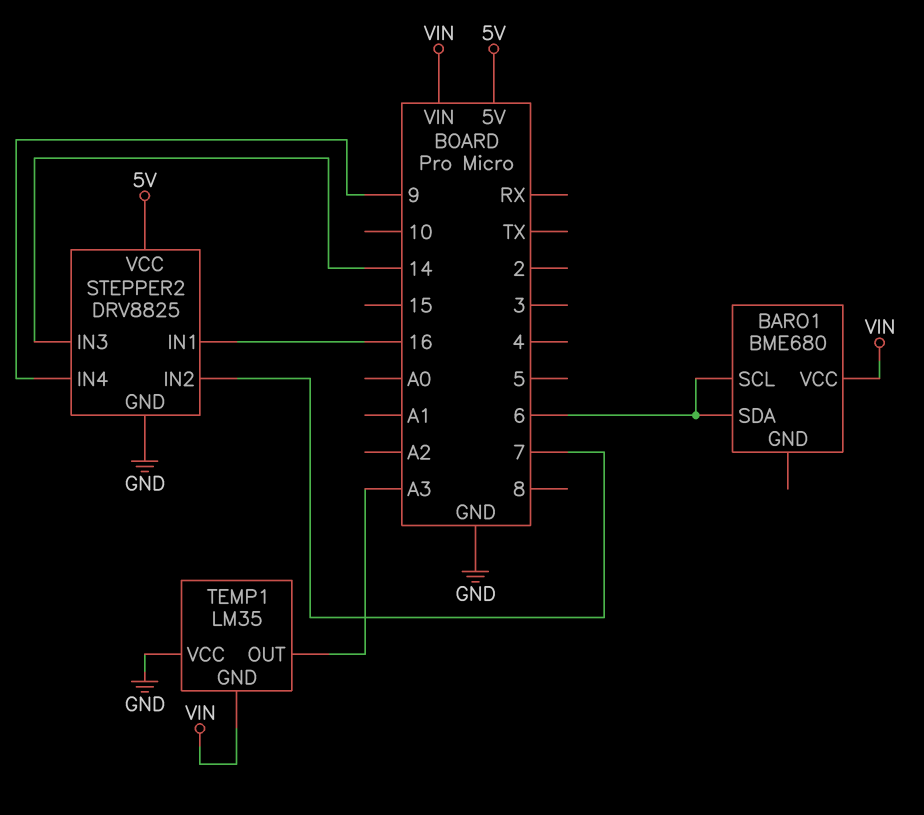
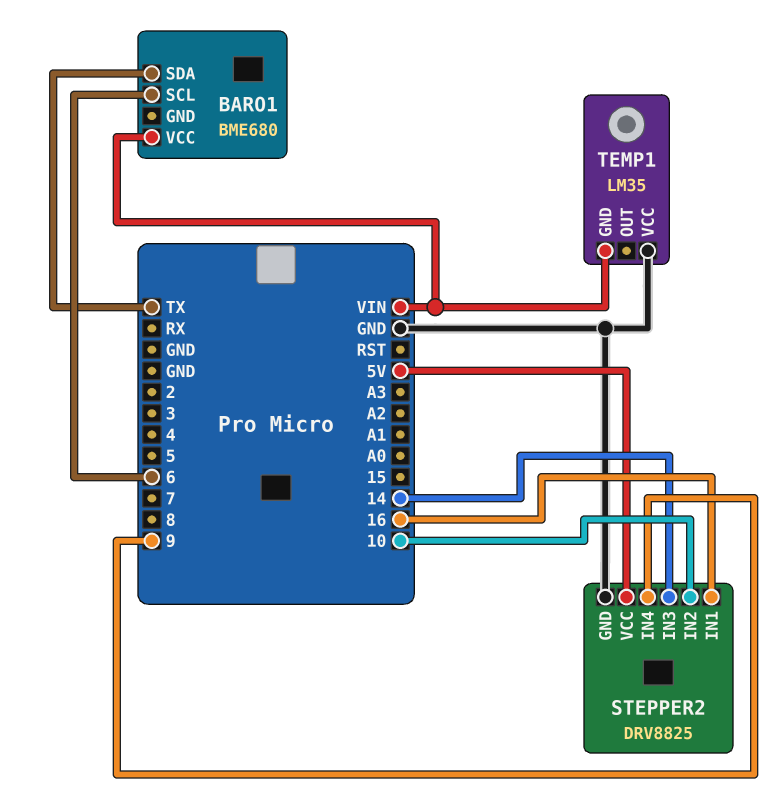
BARO1 pin SDA: 6 -> TX
STEPPER2 pin IN2: 7 -> 10
TEMP1 pin OUT: A3 -> none

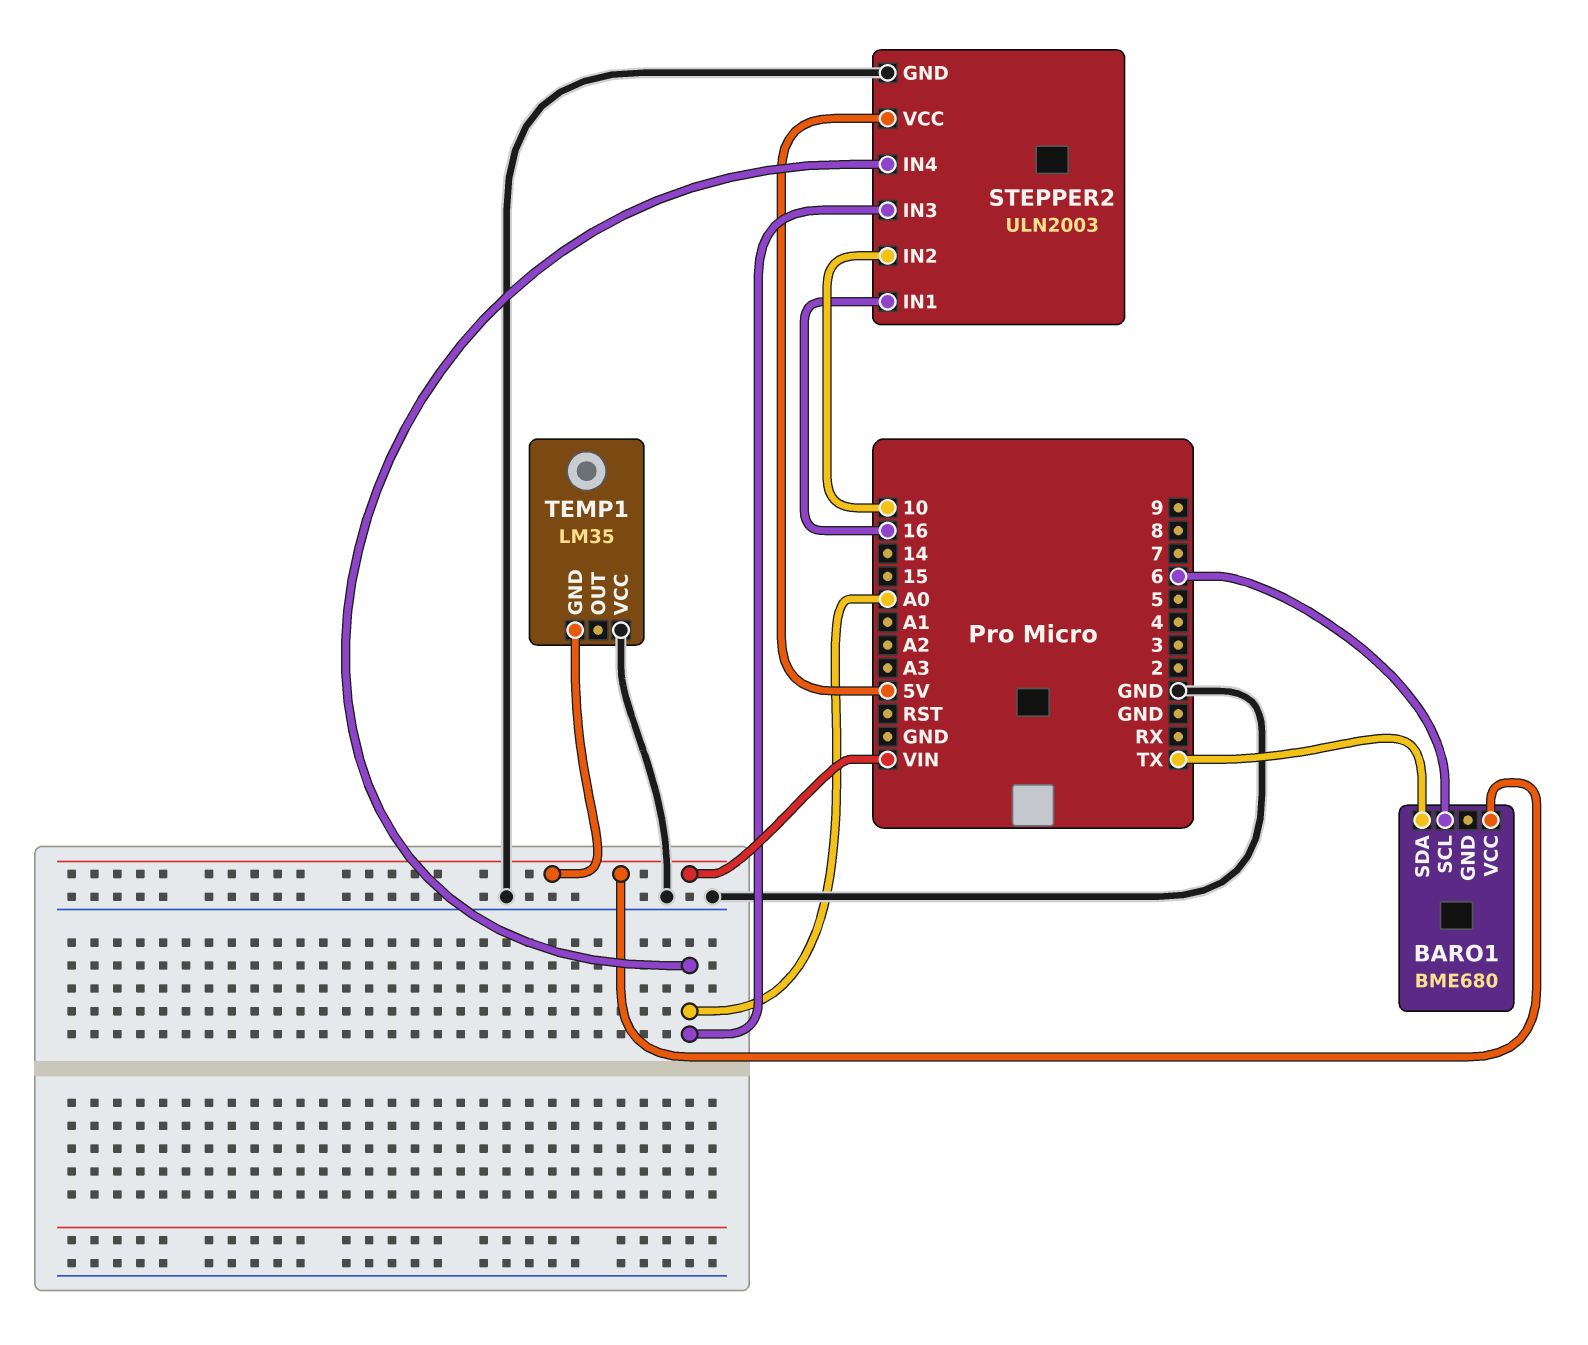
STEPPER2: DRV8825 -> ULN2003
STEPPER2 pin IN3: 14 -> A0
STEPPER2 pin IN4: 9 -> A0

